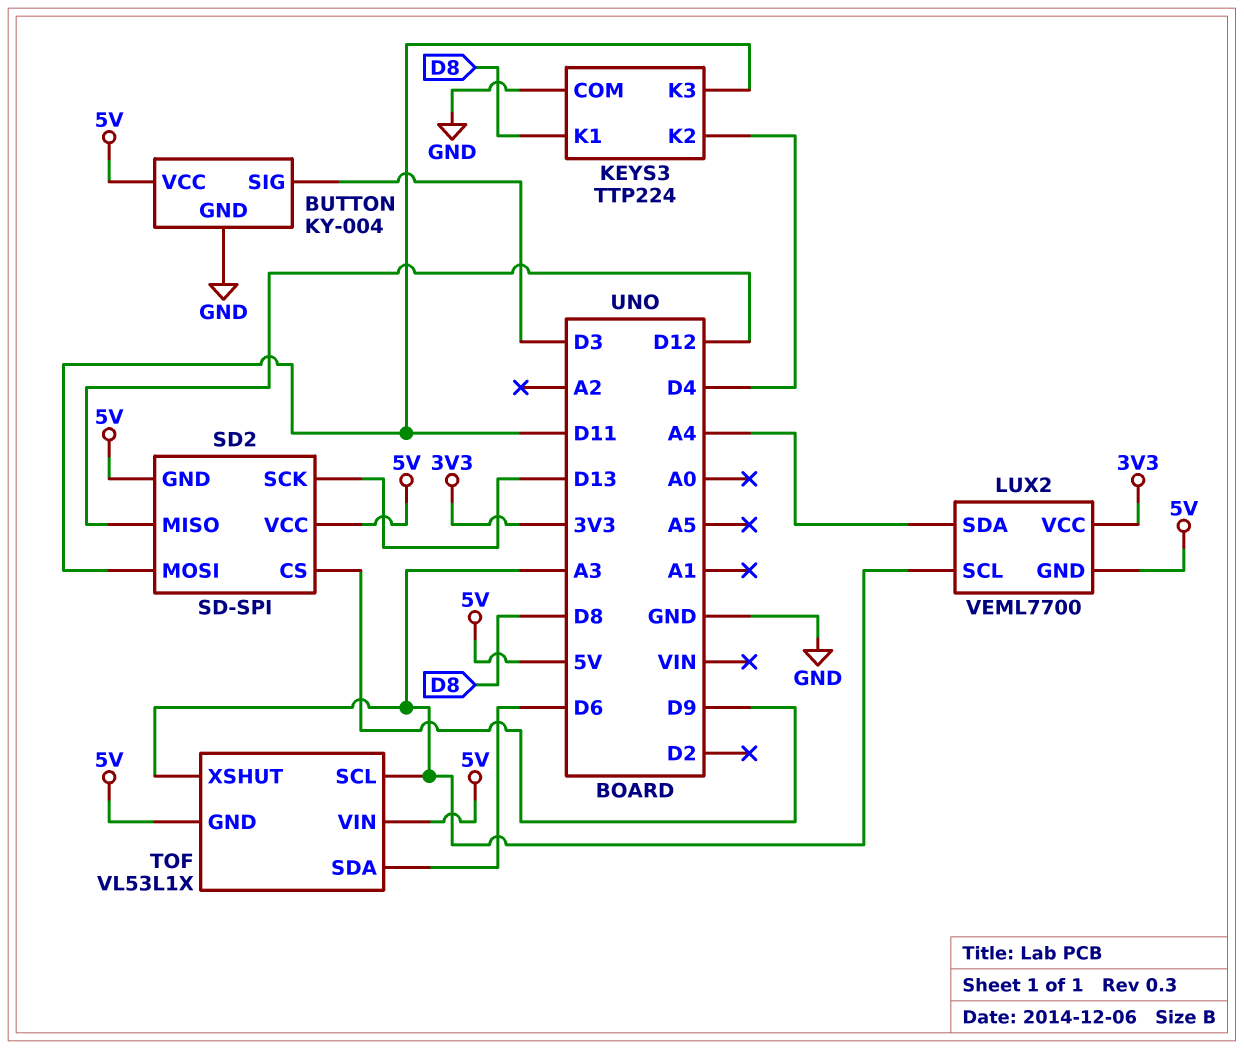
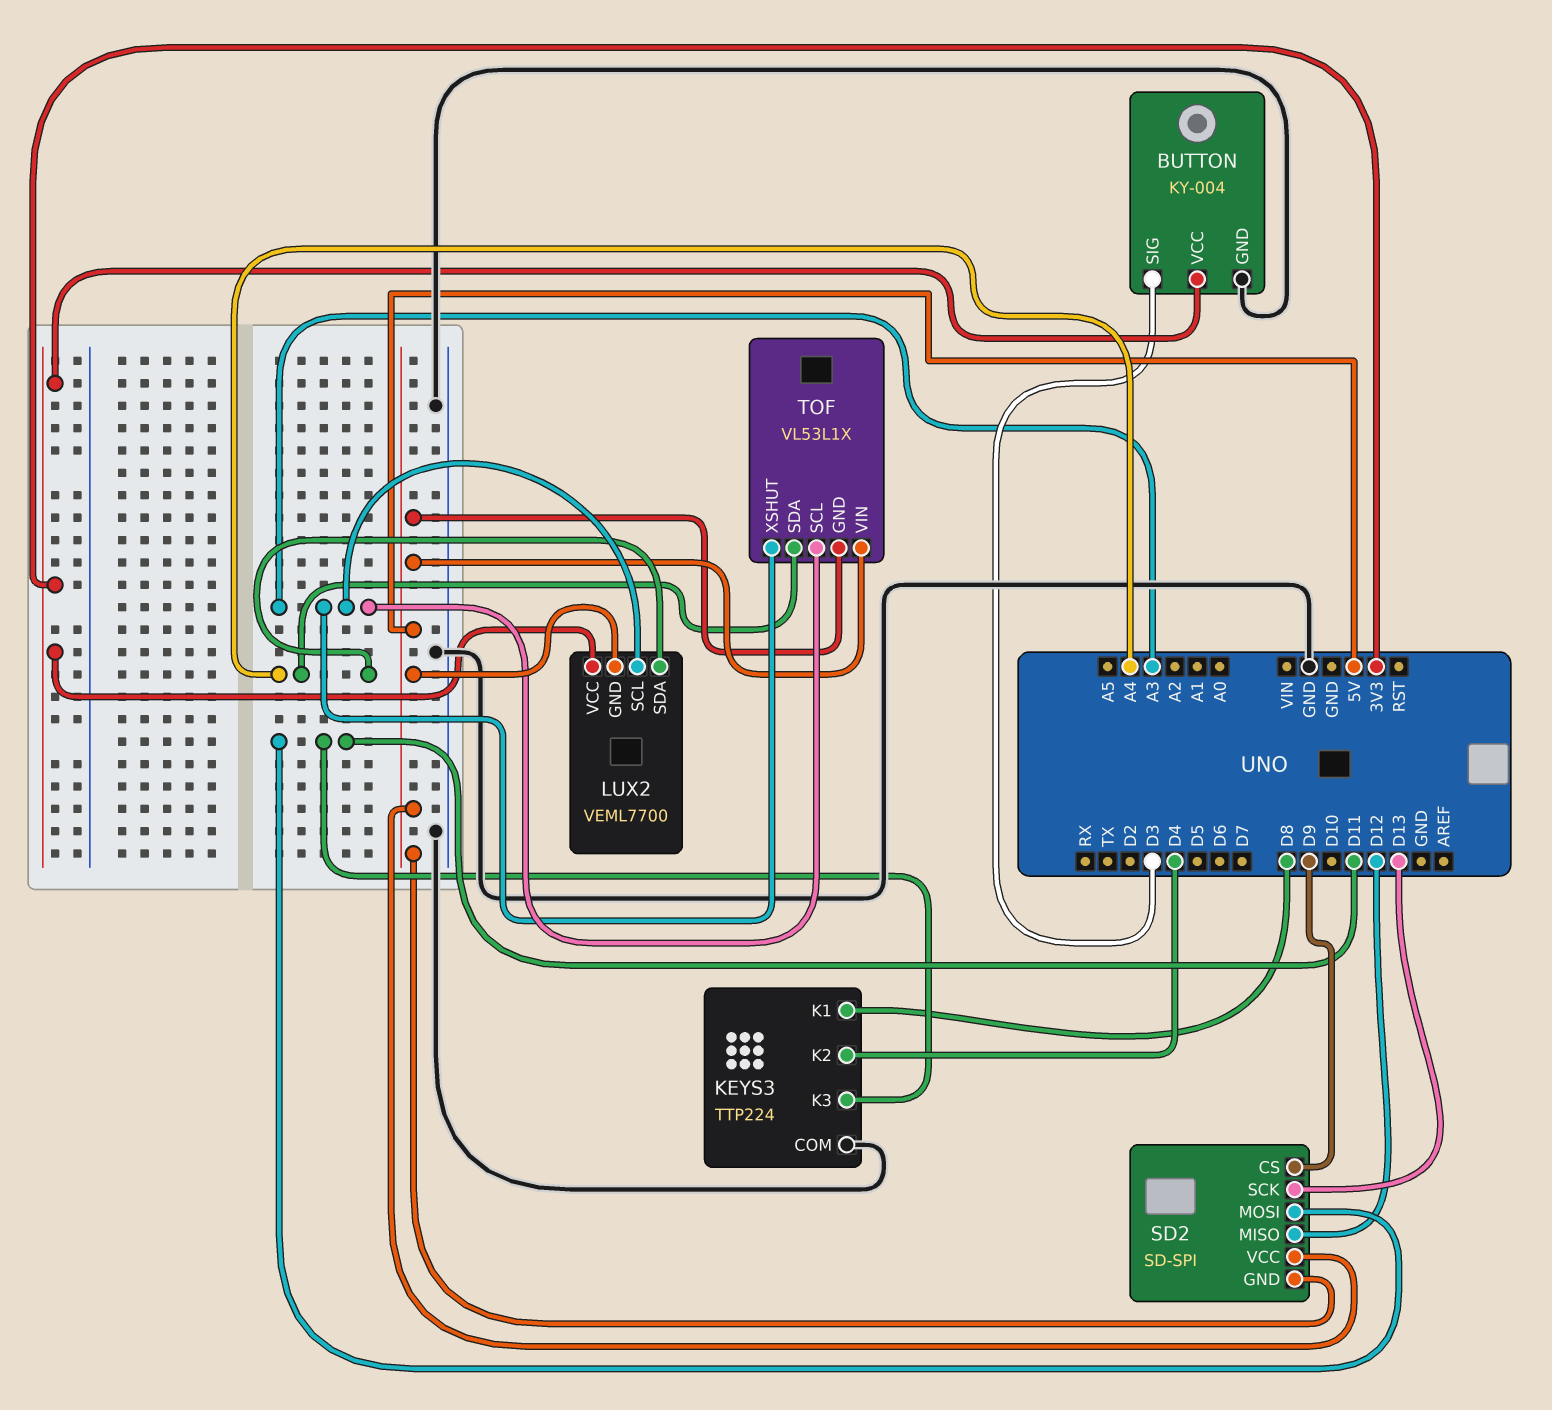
BUTTON pin VCC: 5V -> 3V3
TOF pin SDA: D6 -> A4

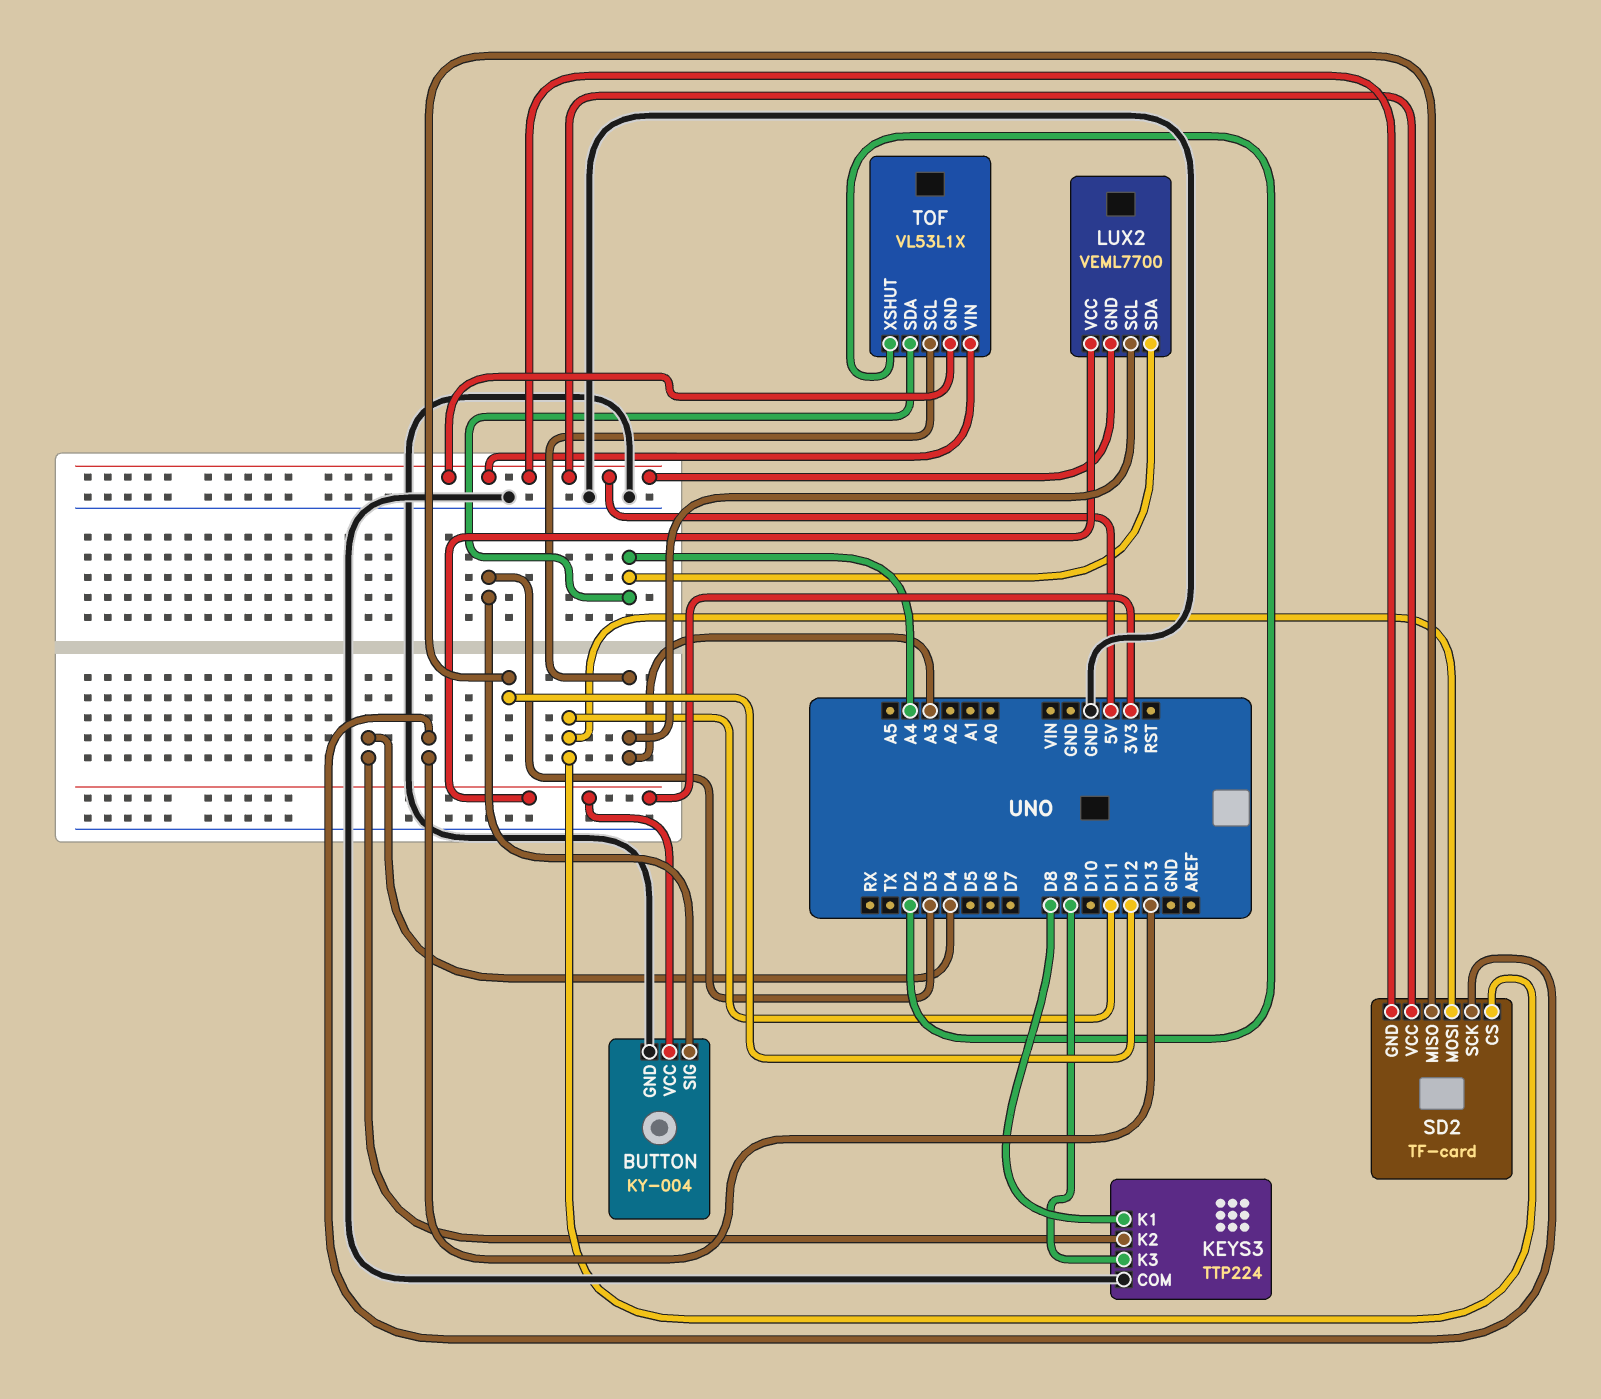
KEYS3 pin K3: D11 -> D9
SD2: SD-SPI -> TF-card
SD2 pin CS: D9 -> D11
TOF pin XSHUT: A3 -> D2

